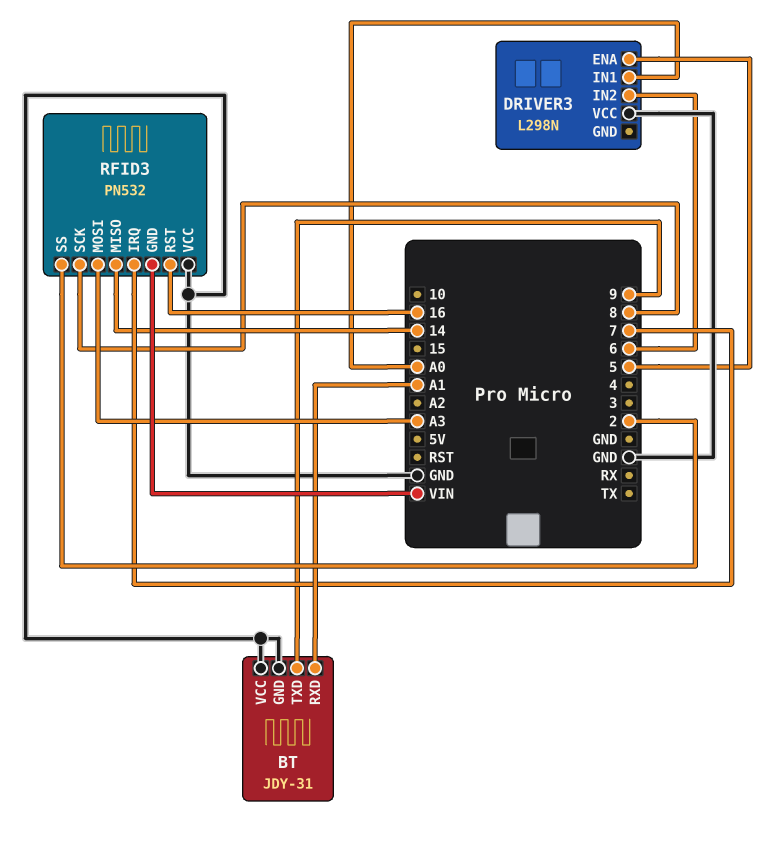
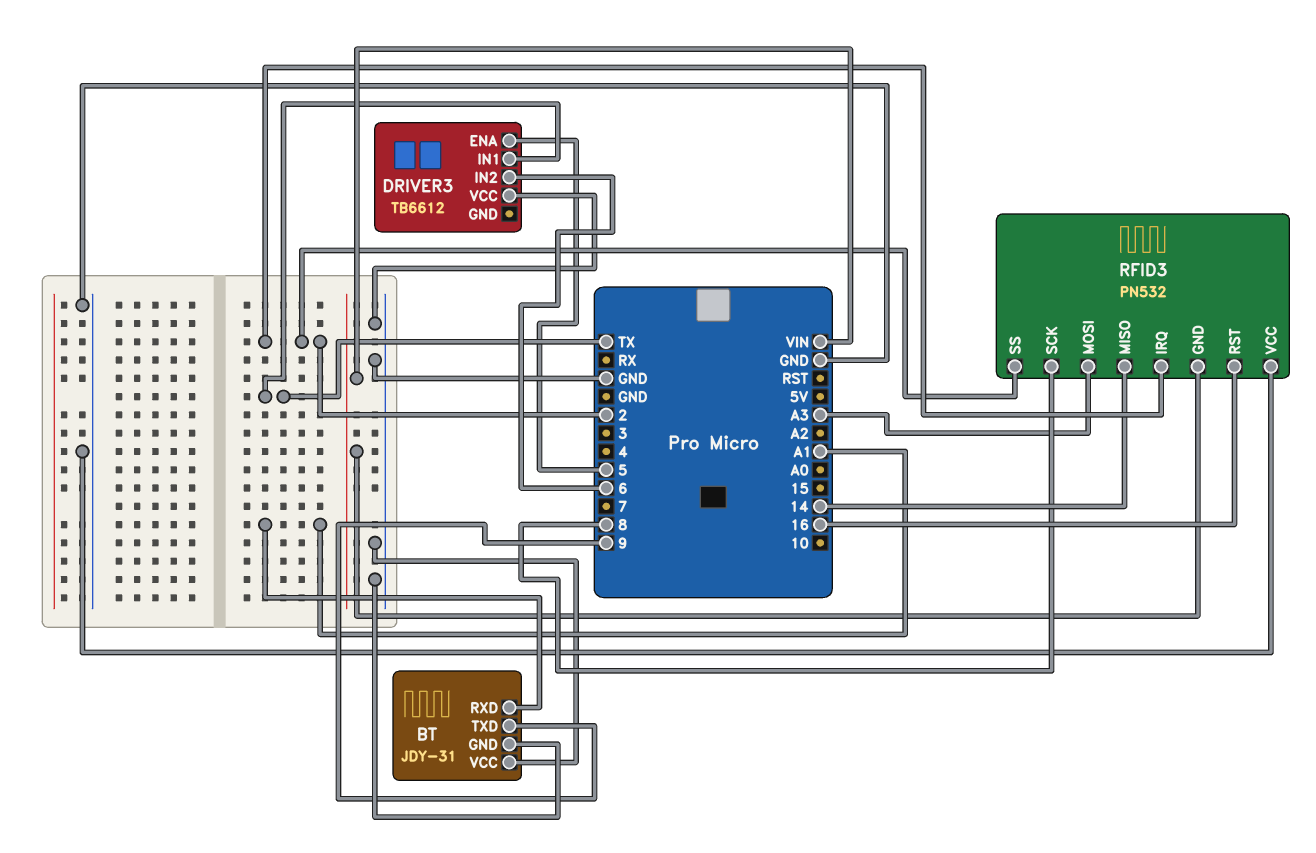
DRIVER3: L298N -> TB6612
DRIVER3 pin IN1: A0 -> TX
RFID3 pin IRQ: 7 -> 2

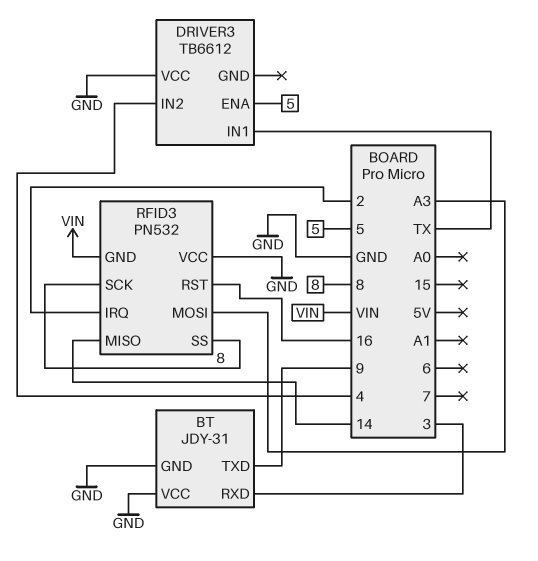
BT pin RXD: A1 -> 3
DRIVER3 pin IN2: 6 -> 4
RFID3 pin SS: 2 -> 8

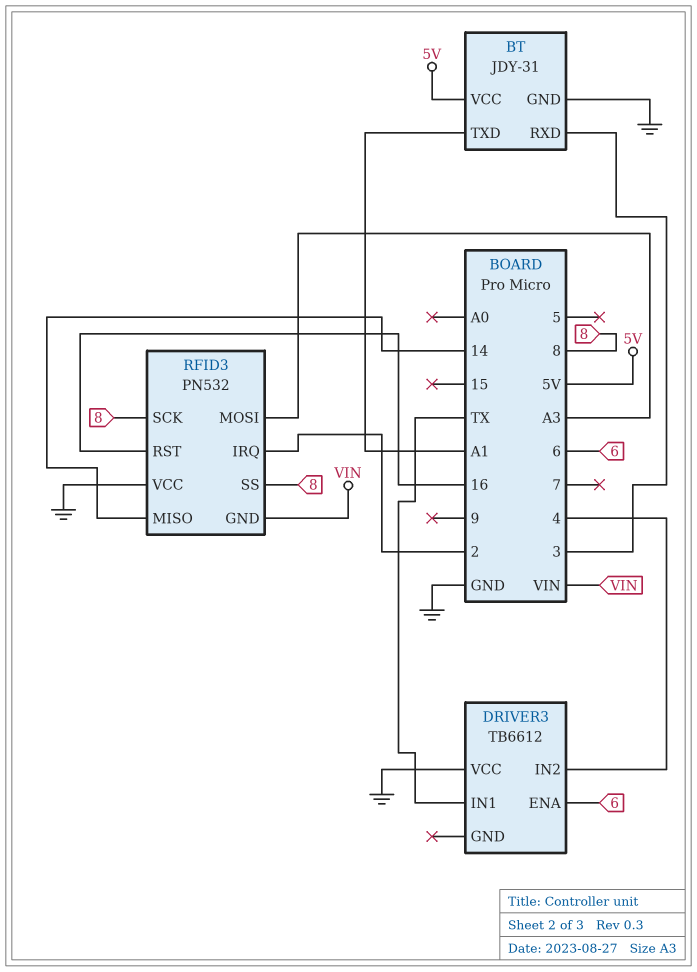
BT pin TXD: 9 -> A1
BT pin VCC: GND -> 5V
DRIVER3 pin ENA: 5 -> 6

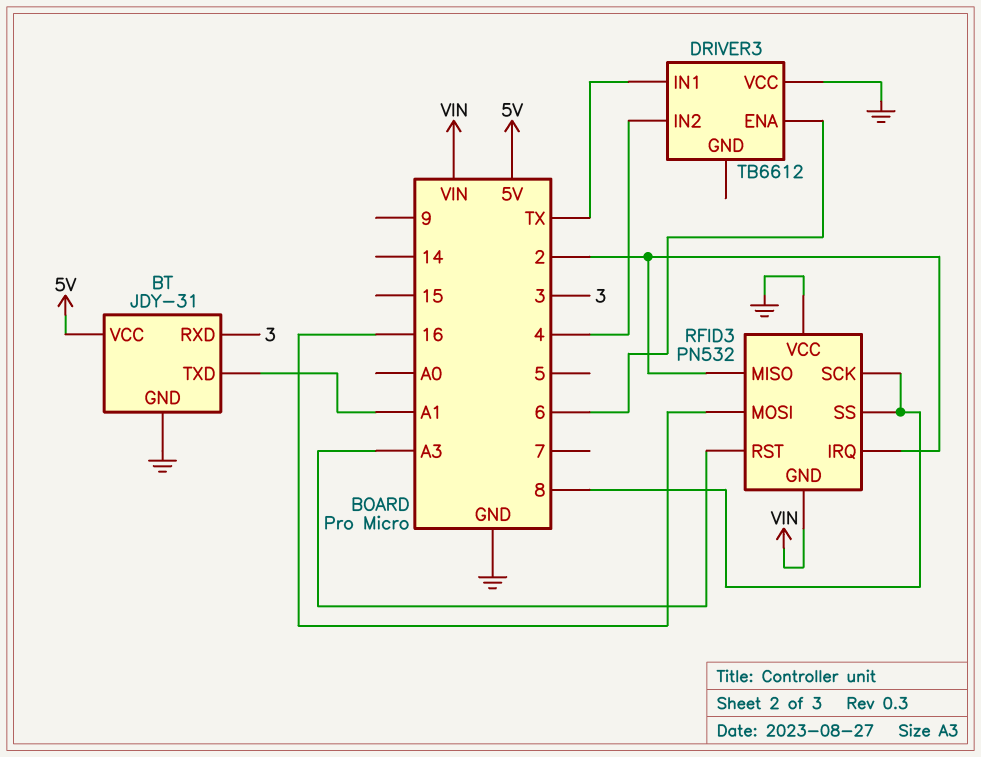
RFID3 pin MISO: 14 -> 2
RFID3 pin MOSI: A3 -> 16
RFID3 pin RST: 16 -> A3

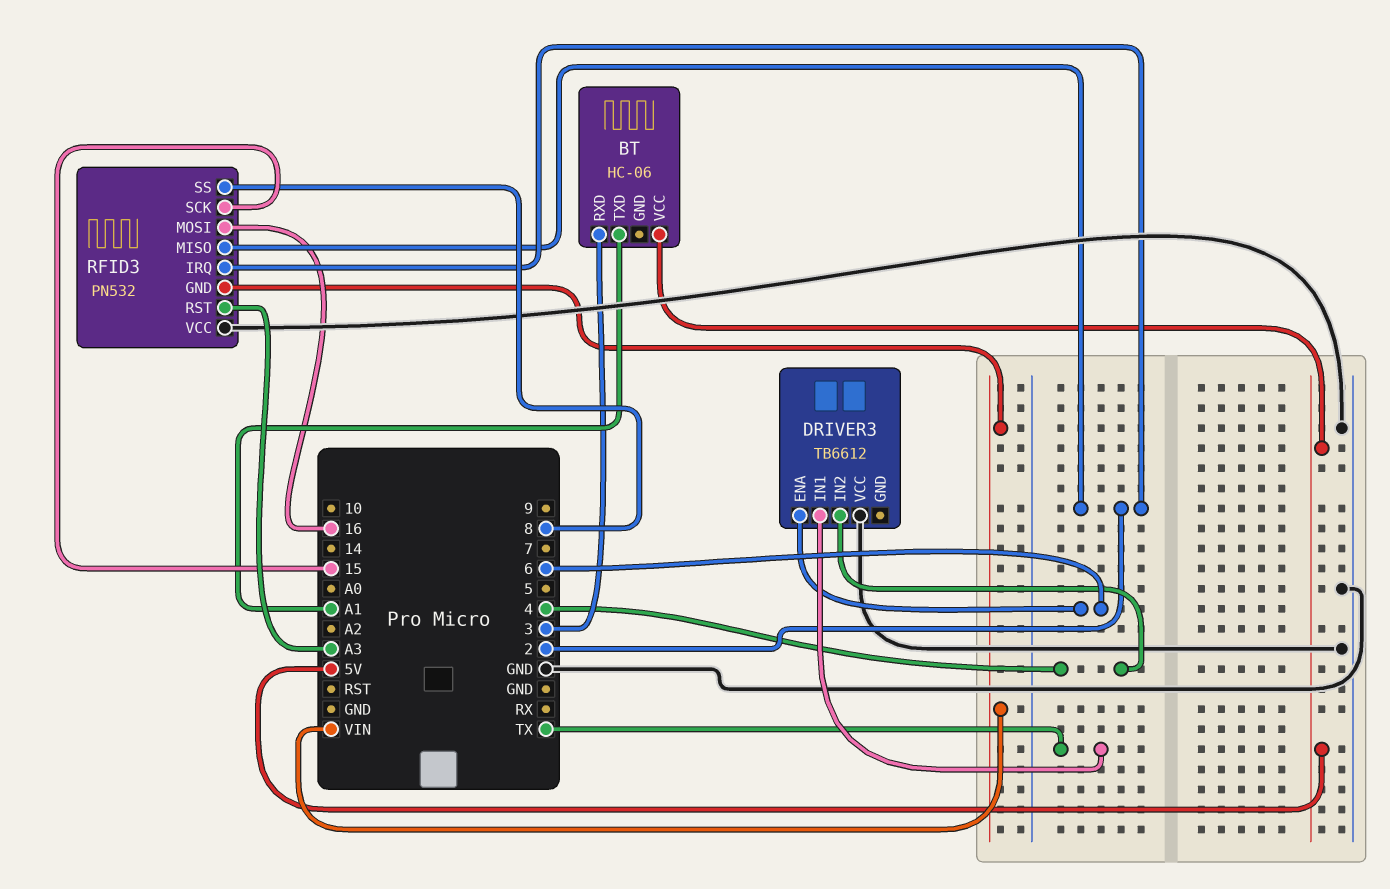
BT: JDY-31 -> HC-06
BT pin GND: GND -> none
RFID3 pin SCK: 8 -> 15

